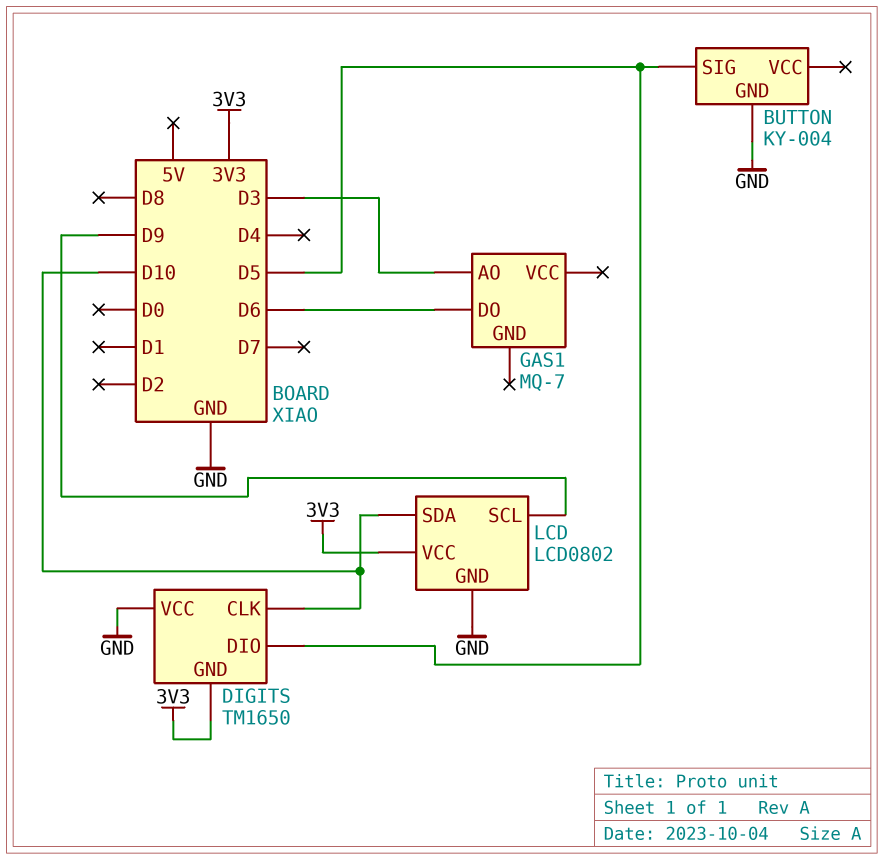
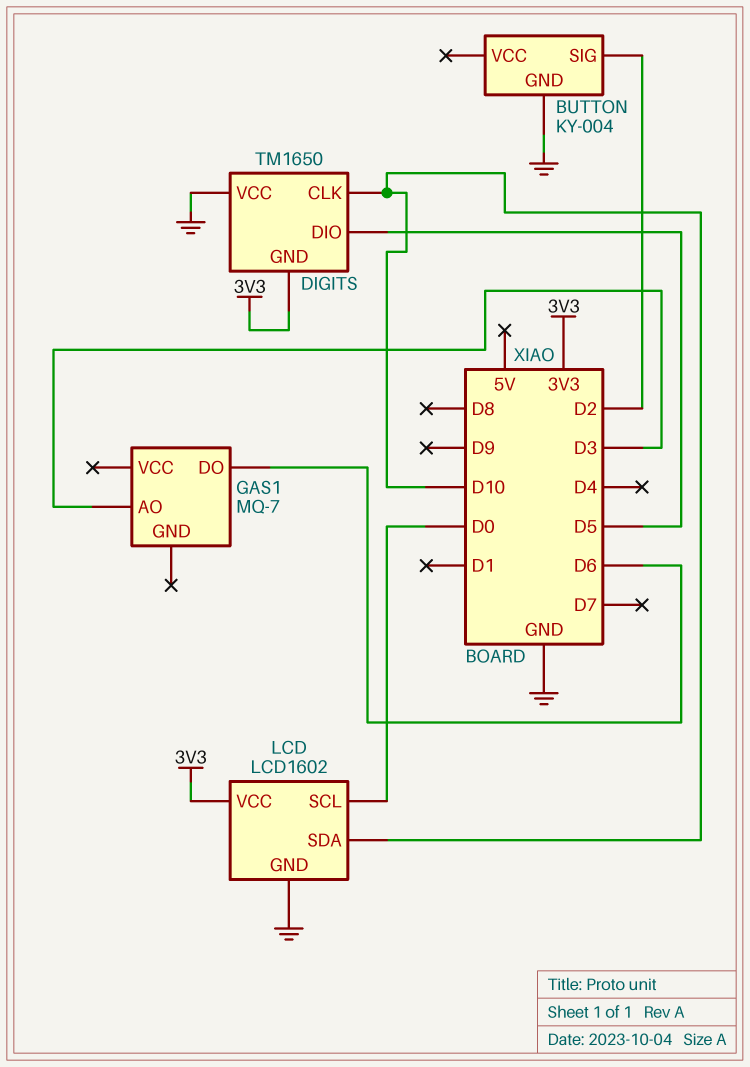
BUTTON pin SIG: D5 -> D2
LCD: LCD0802 -> LCD1602
LCD pin SCL: D9 -> D0

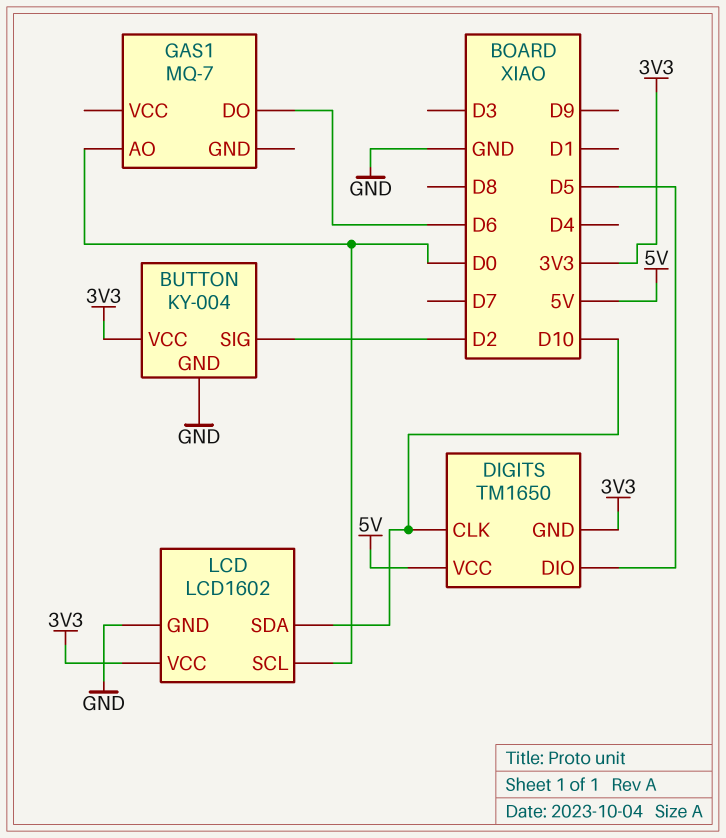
BUTTON pin VCC: none -> 3V3
DIGITS pin VCC: GND -> 5V
GAS1 pin AO: D3 -> D0

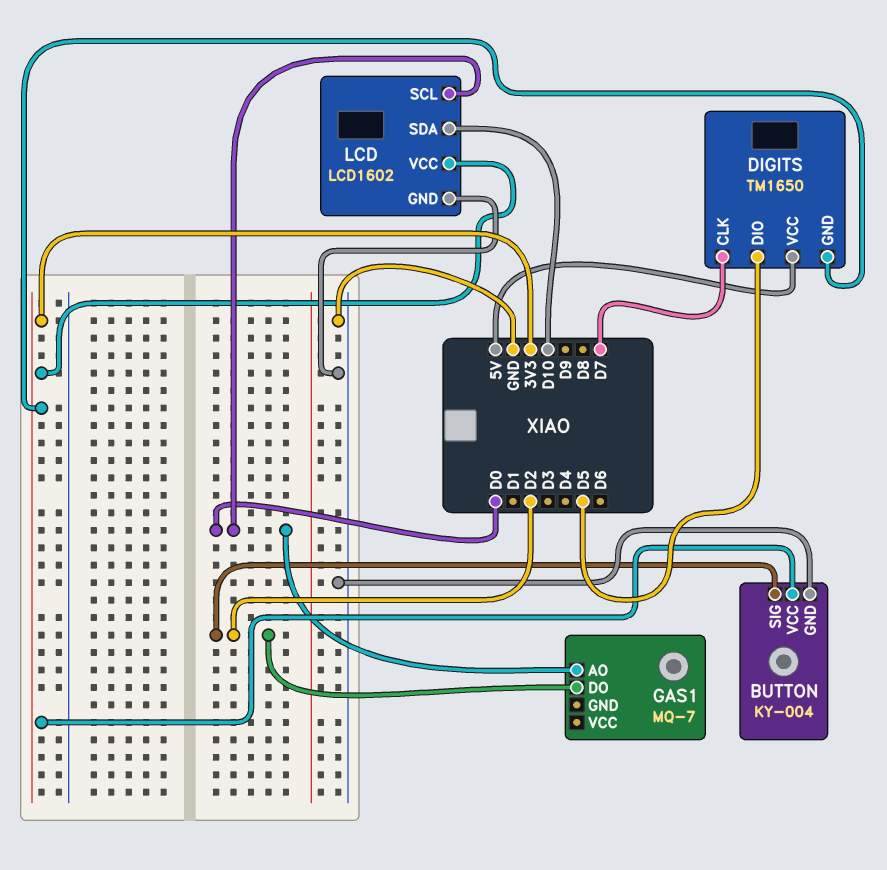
DIGITS pin CLK: D10 -> D7
GAS1 pin DO: D6 -> D2

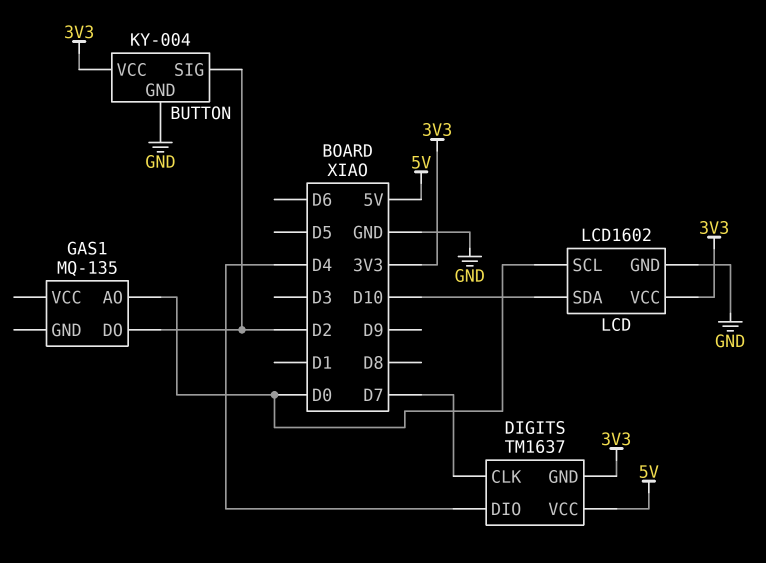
DIGITS: TM1650 -> TM1637
DIGITS pin DIO: D5 -> D4
GAS1: MQ-7 -> MQ-135

